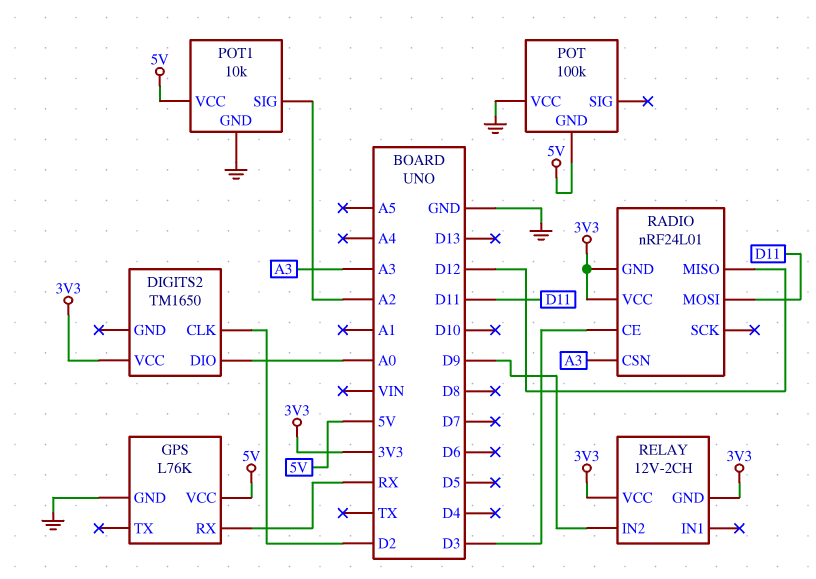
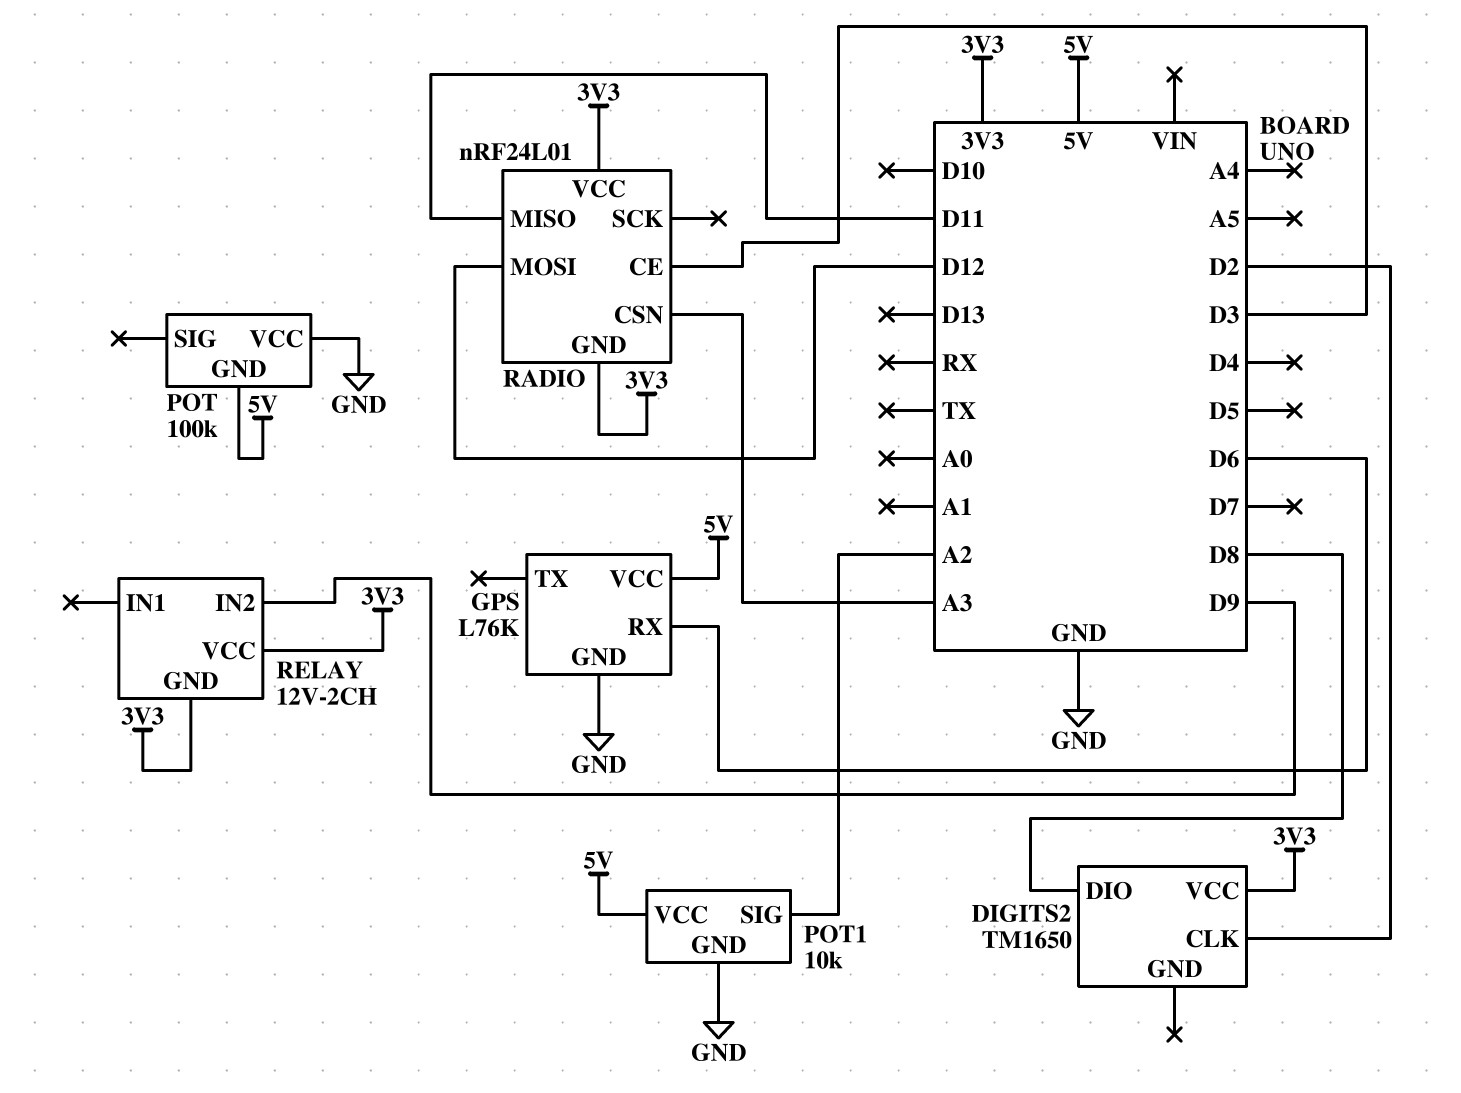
DIGITS2 pin DIO: A0 -> D8
GPS pin RX: RX -> D6
RADIO pin MISO: D12 -> D11
RADIO pin MOSI: D11 -> D12

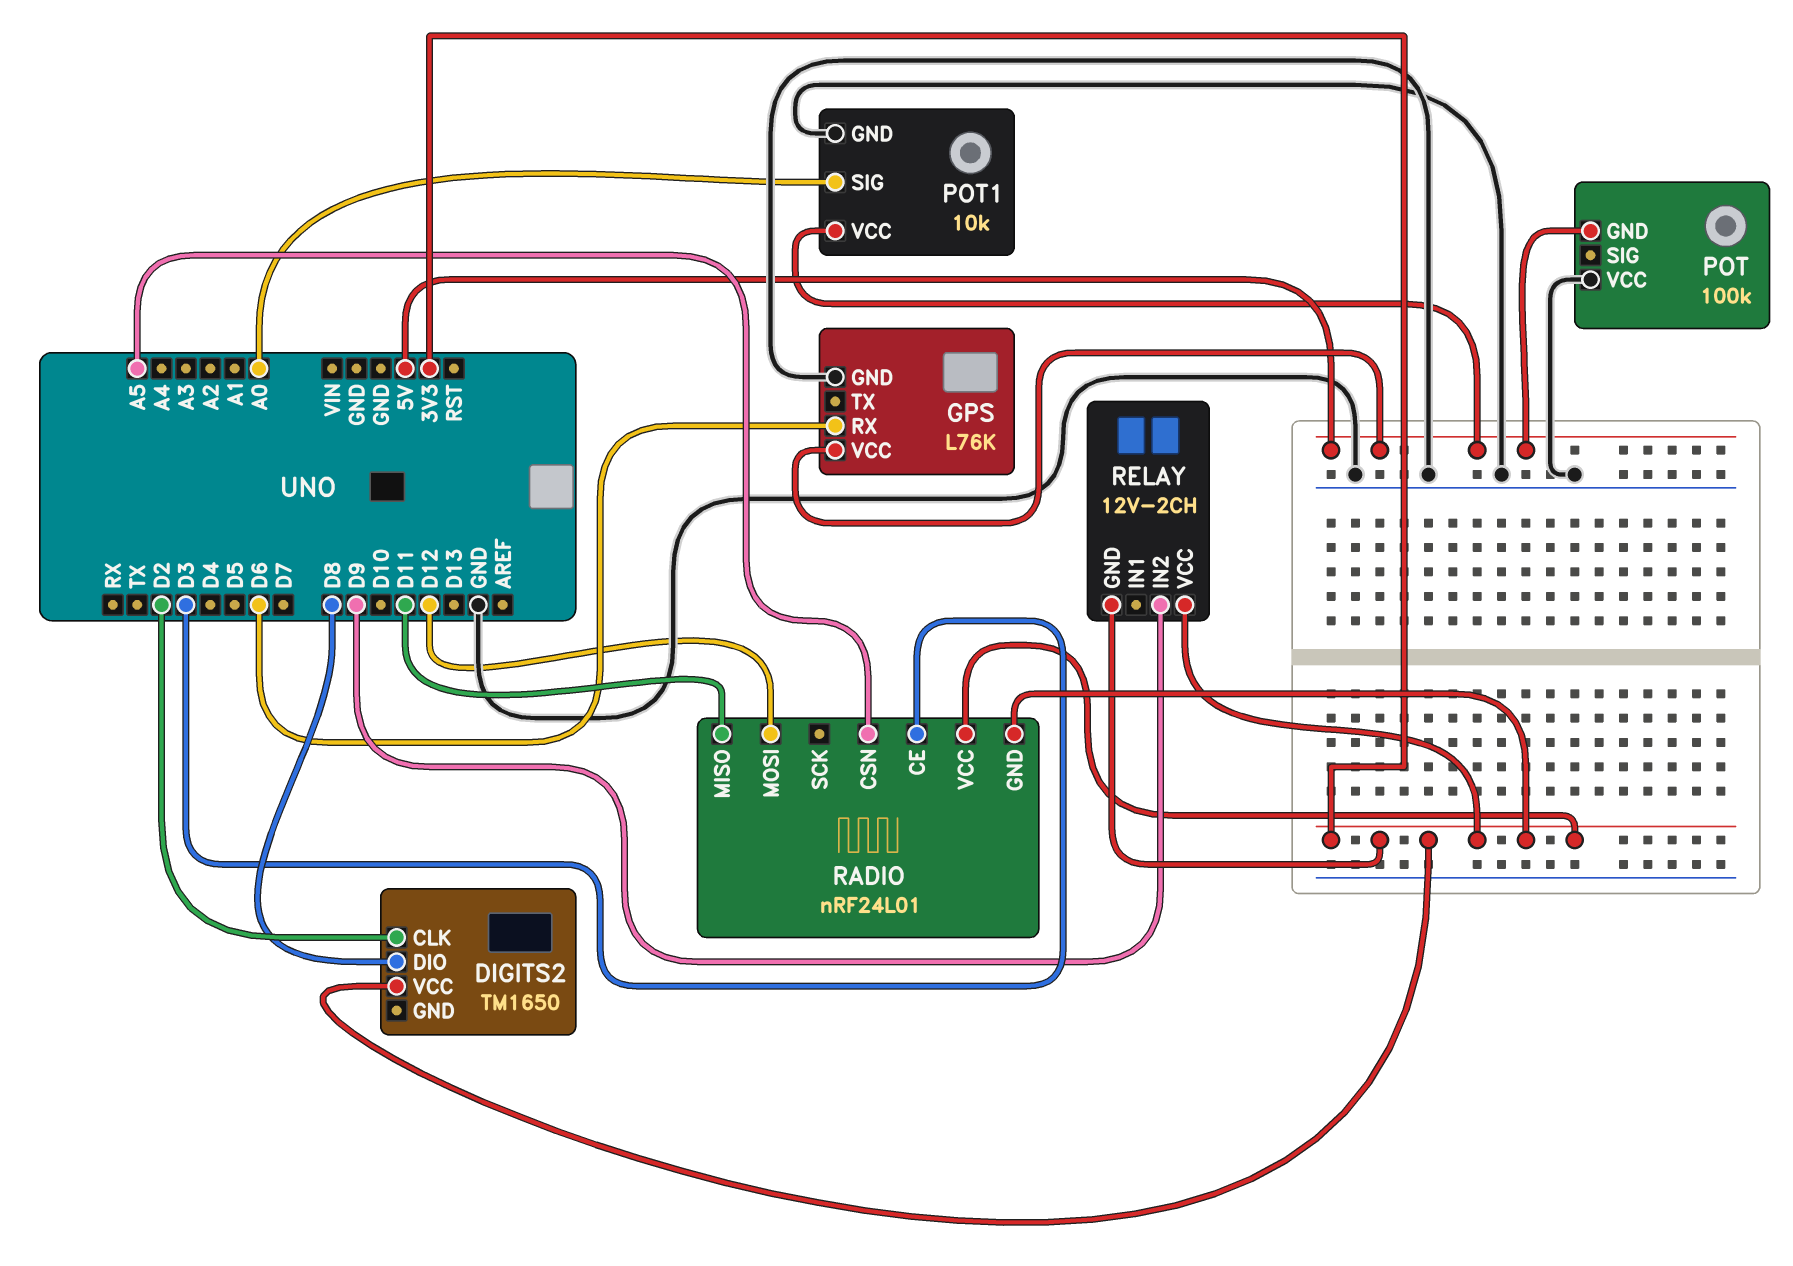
POT1 pin SIG: A2 -> A0
RADIO pin CSN: A3 -> A5

